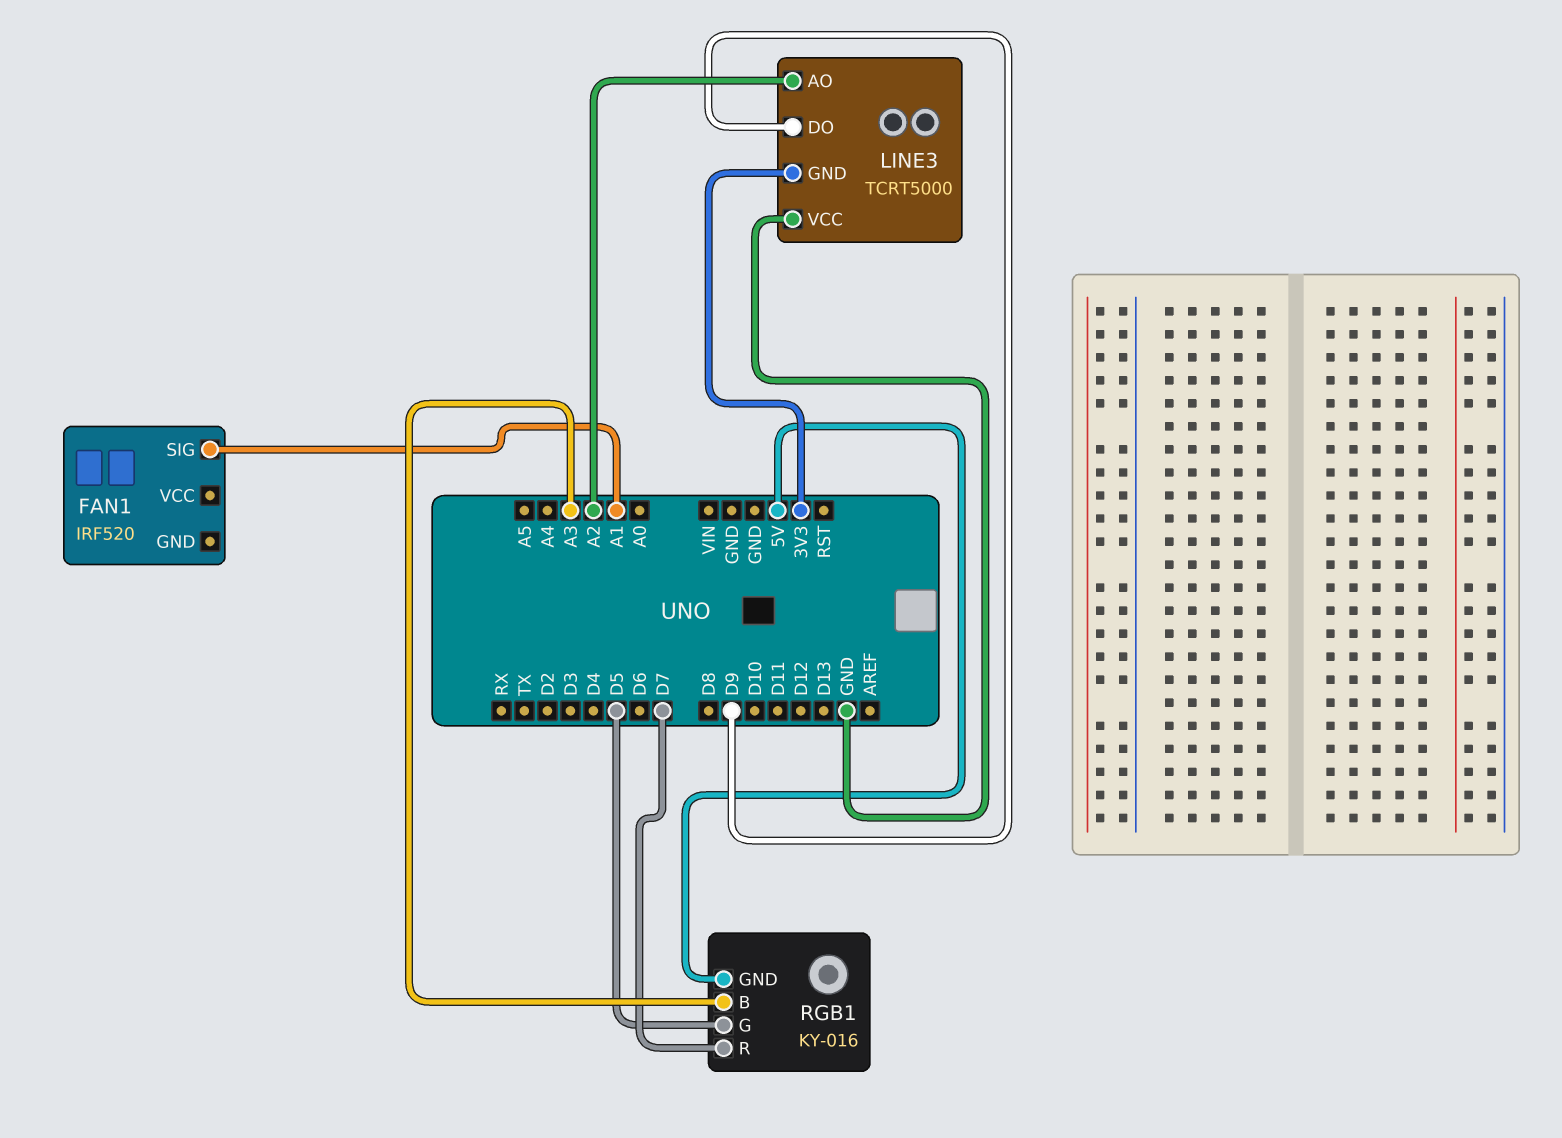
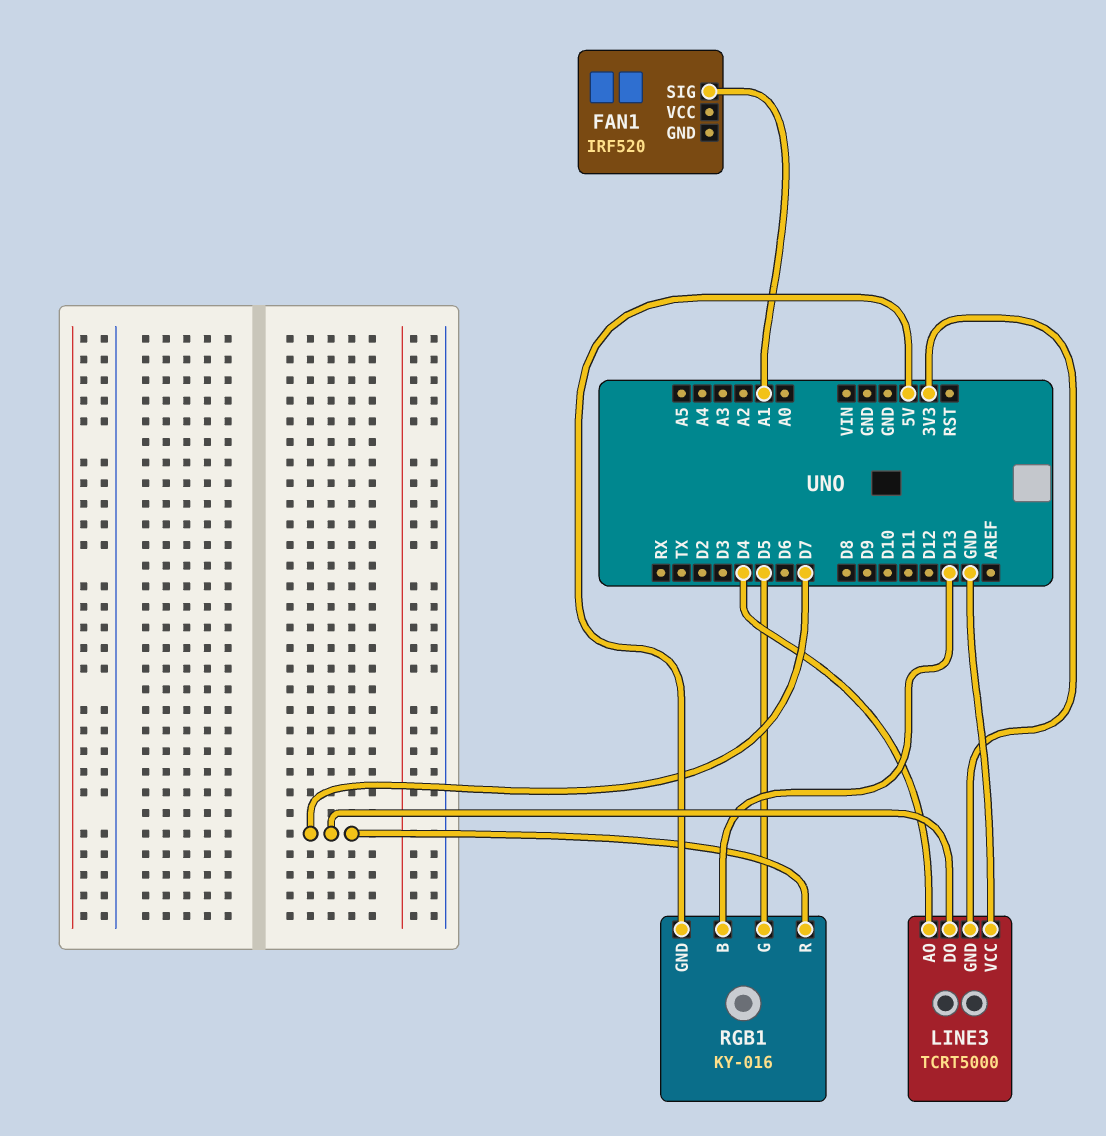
LINE3 pin AO: A2 -> D4
LINE3 pin DO: D9 -> D7
RGB1 pin B: A3 -> D13

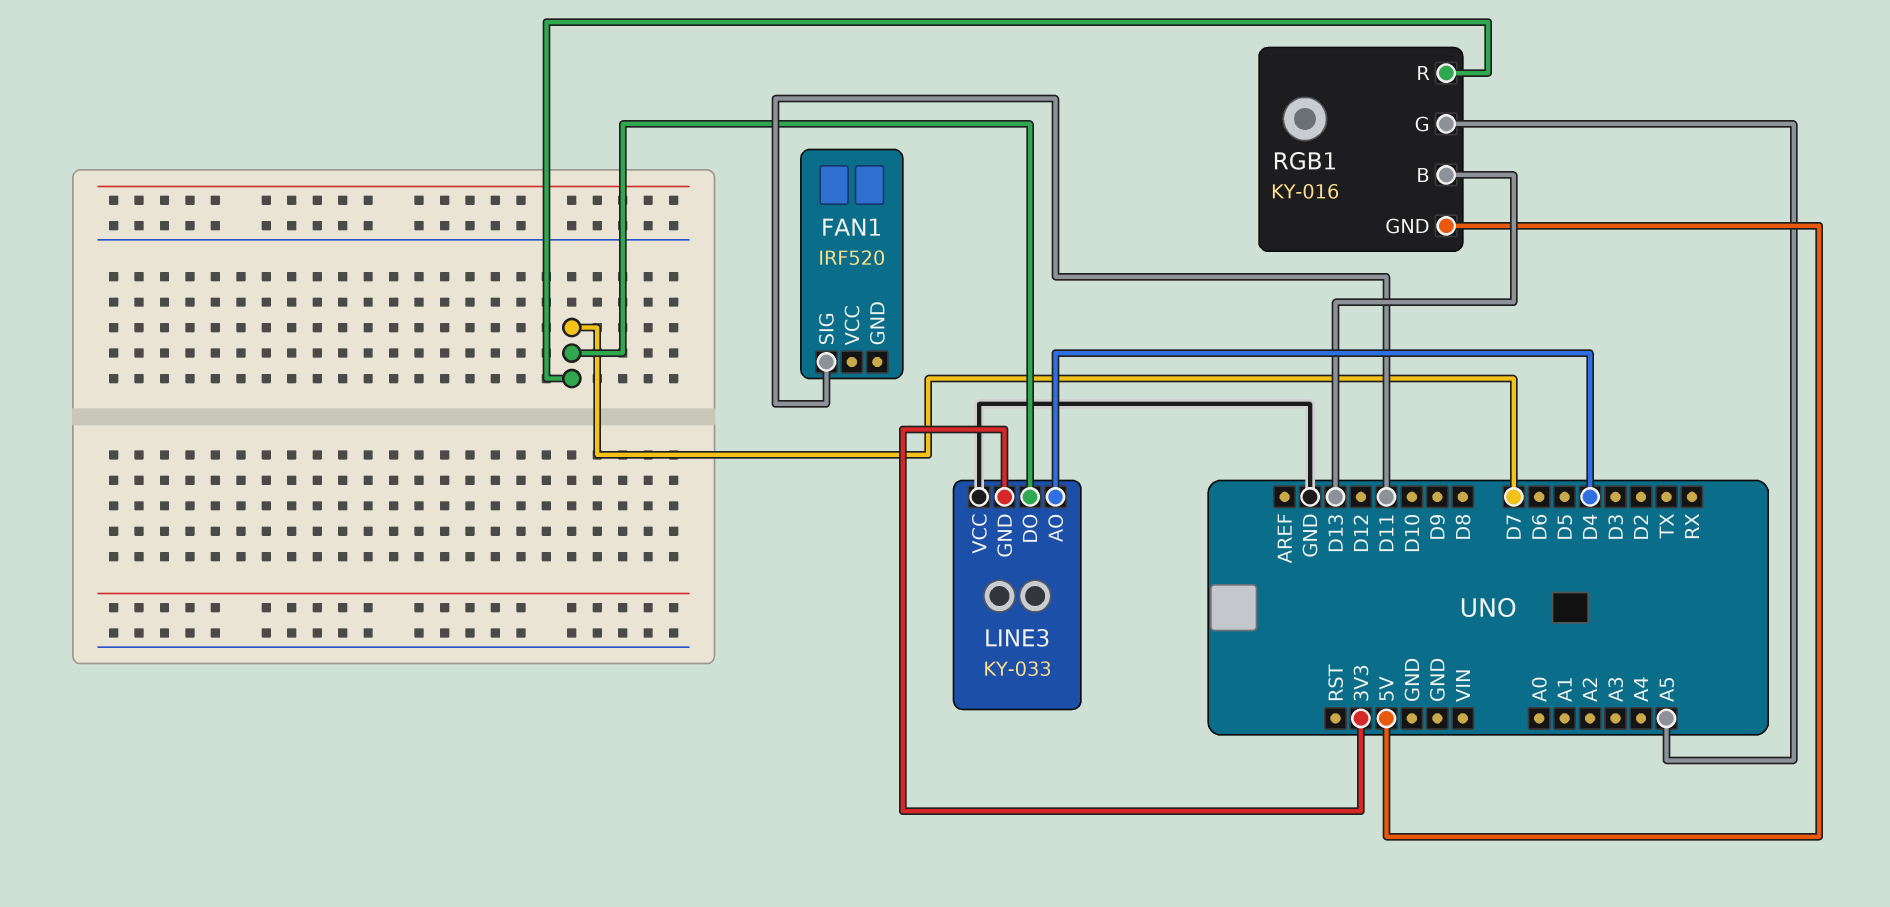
FAN1 pin SIG: A1 -> D11
LINE3: TCRT5000 -> KY-033
RGB1 pin G: D5 -> A5

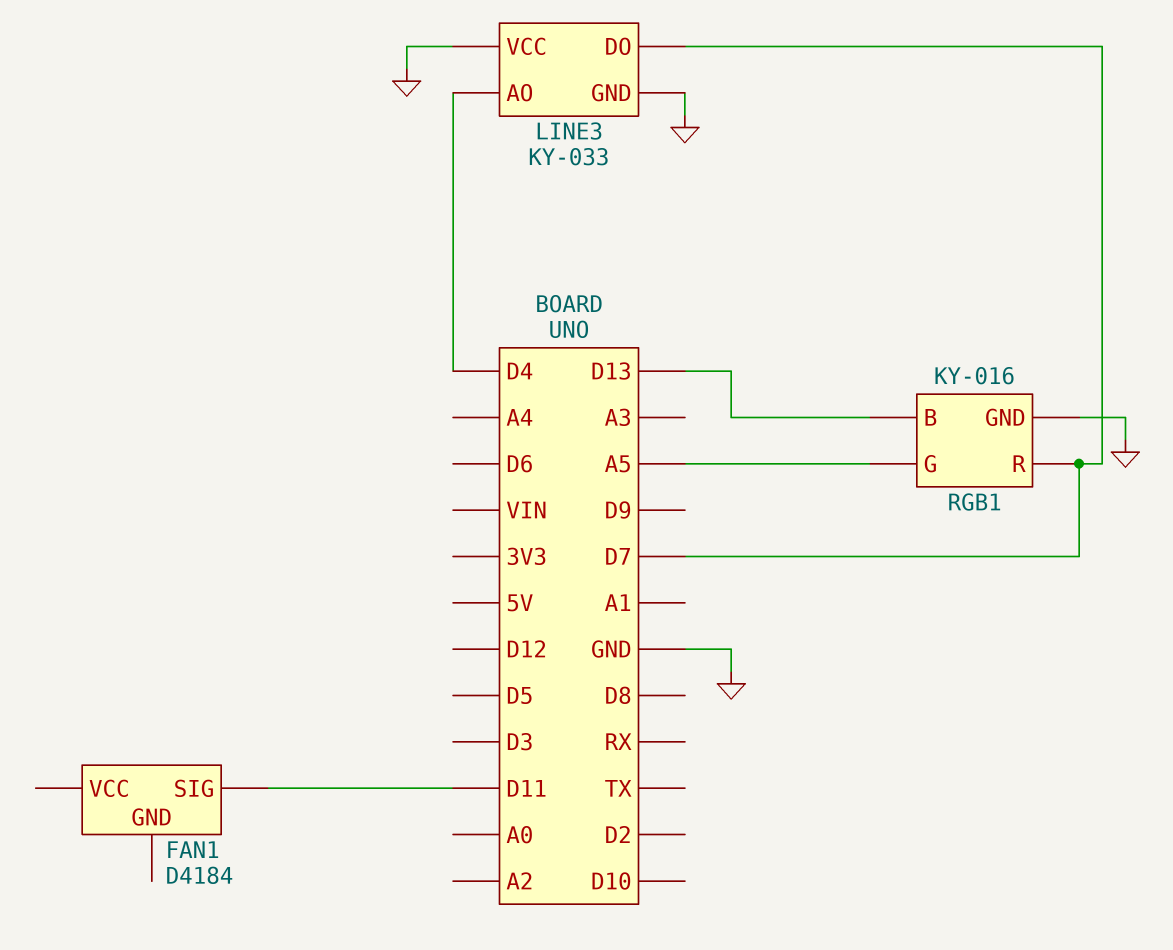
FAN1: IRF520 -> D4184
LINE3 pin GND: 3V3 -> GND
RGB1 pin GND: 5V -> GND

